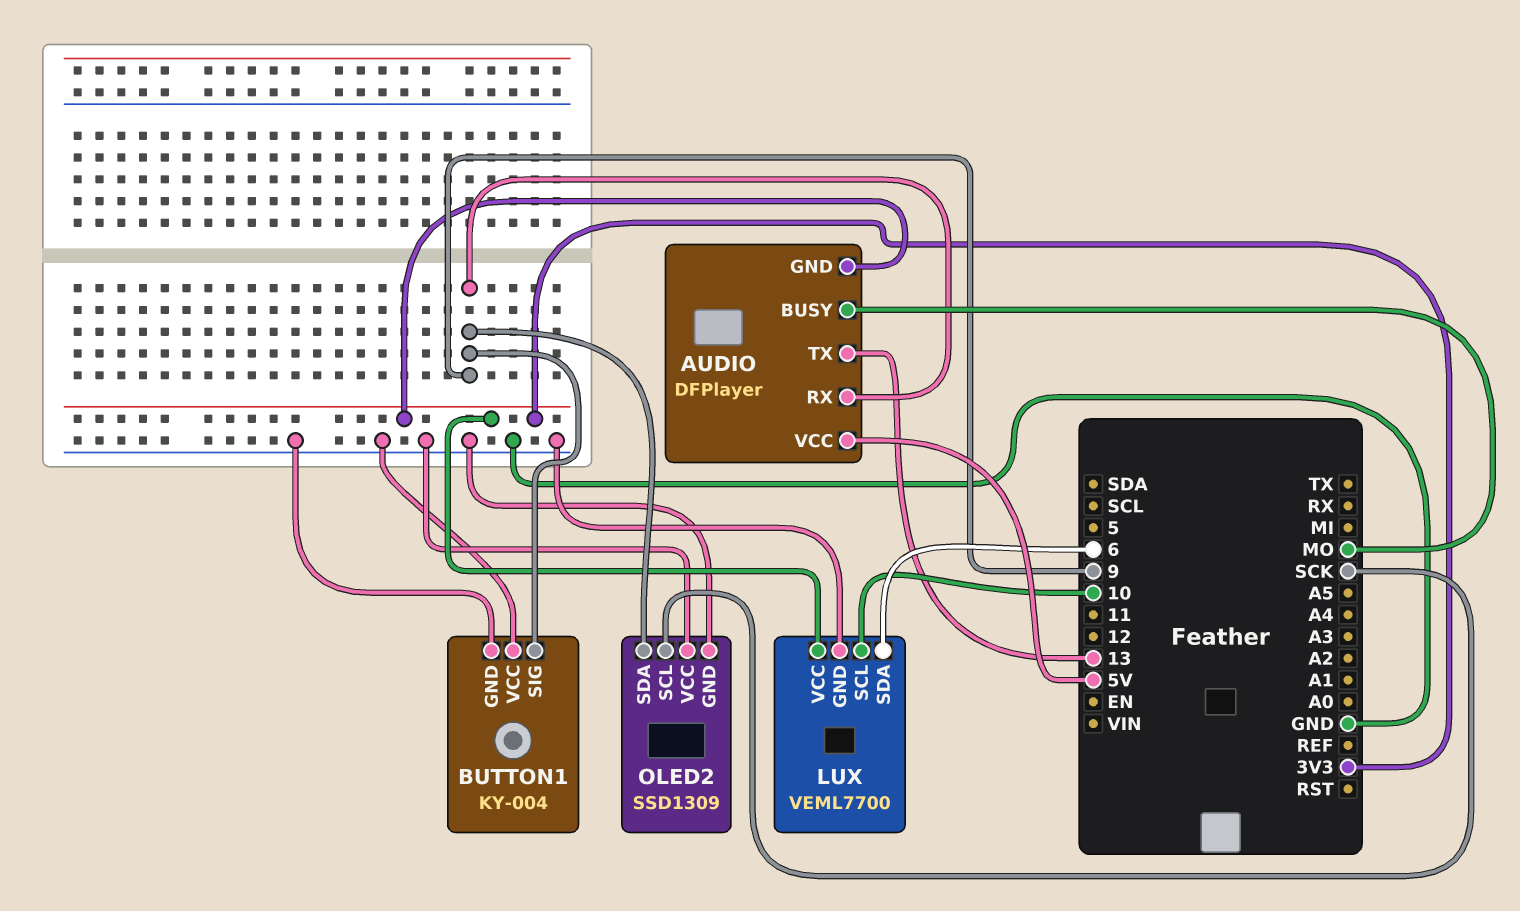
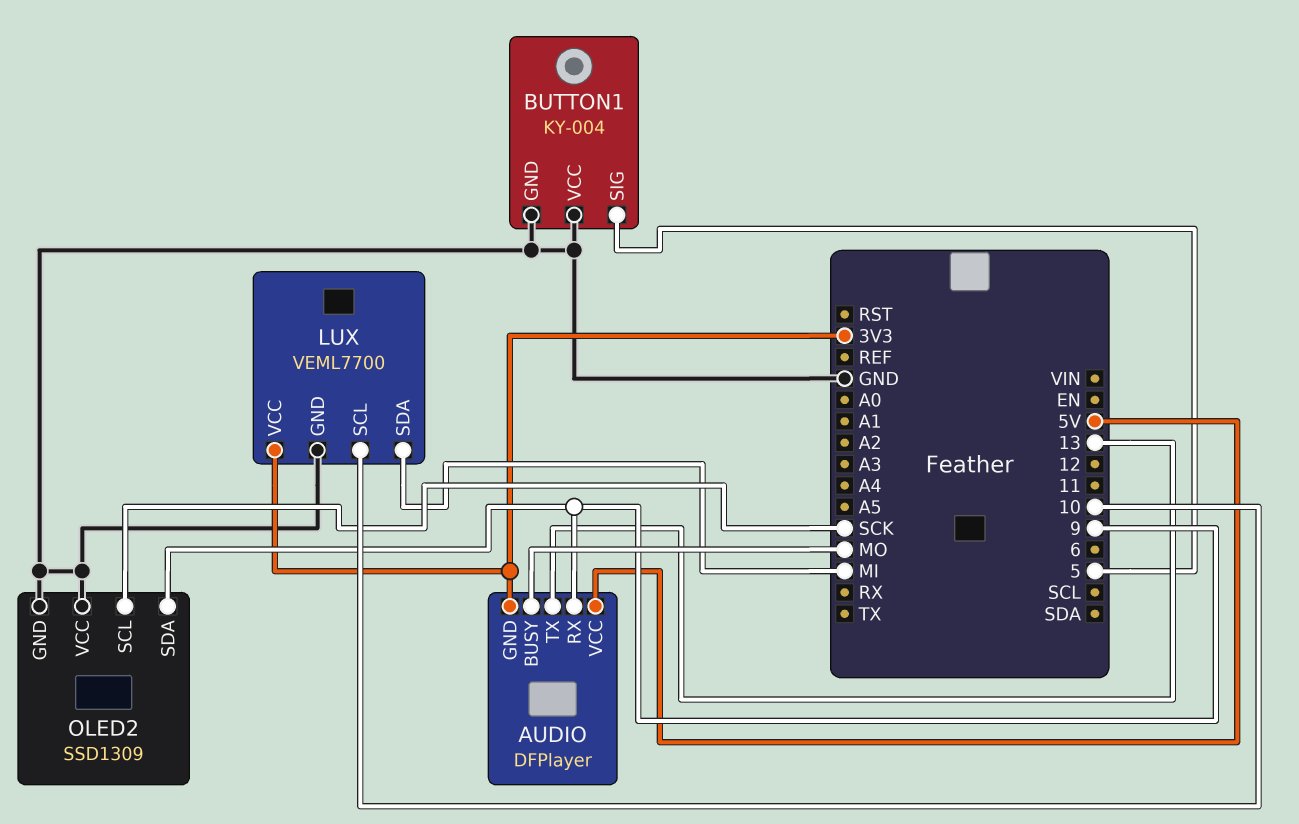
BUTTON1 pin SIG: 9 -> 5
LUX pin SDA: 6 -> MI

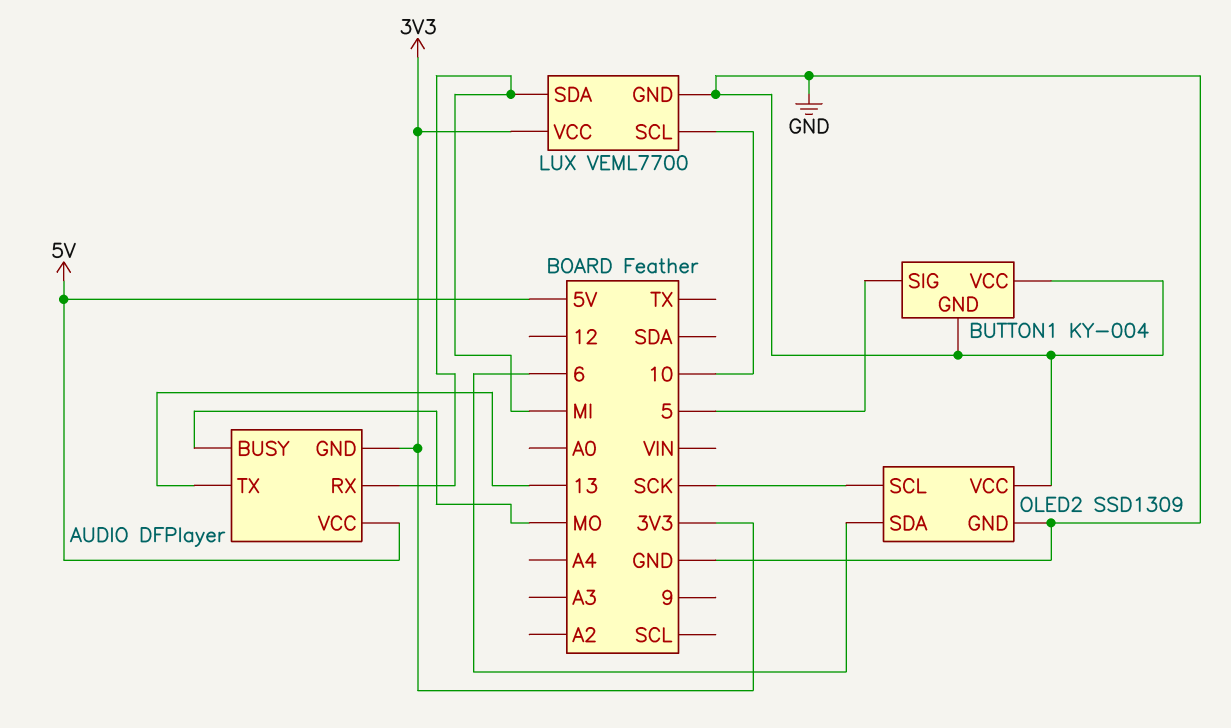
AUDIO pin RX: 9 -> MI
OLED2 pin SDA: 9 -> 6

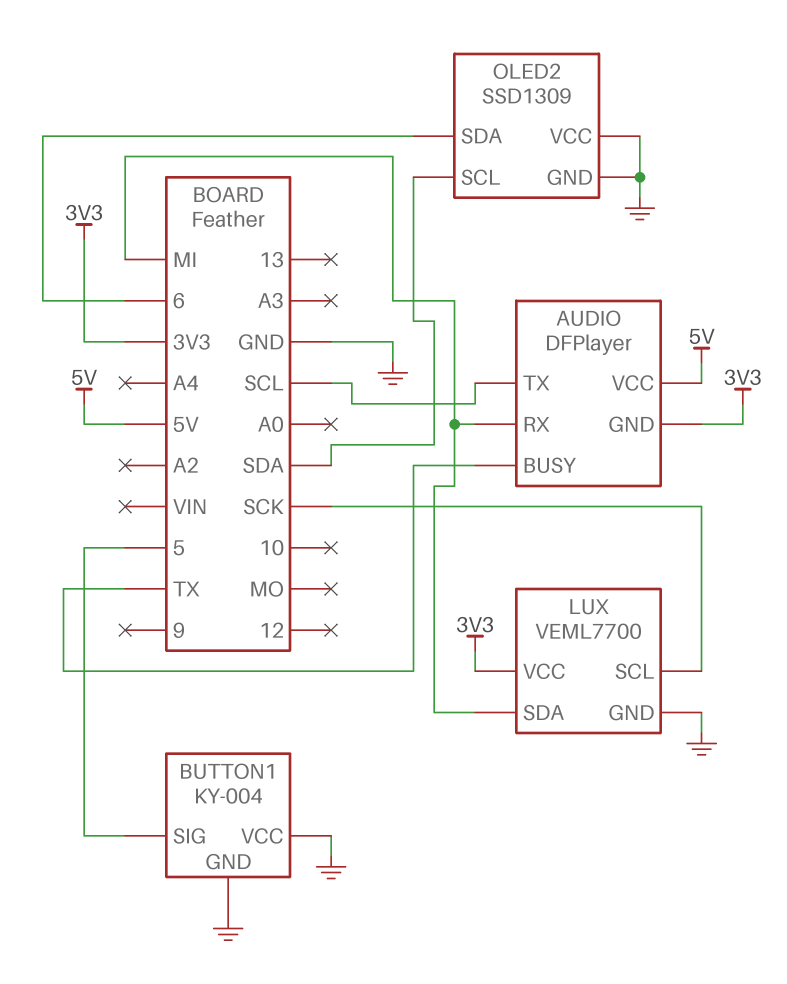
AUDIO pin BUSY: MO -> TX
AUDIO pin TX: 13 -> SCL
LUX pin SCL: 10 -> SCK
OLED2 pin SCL: SCK -> SDA

